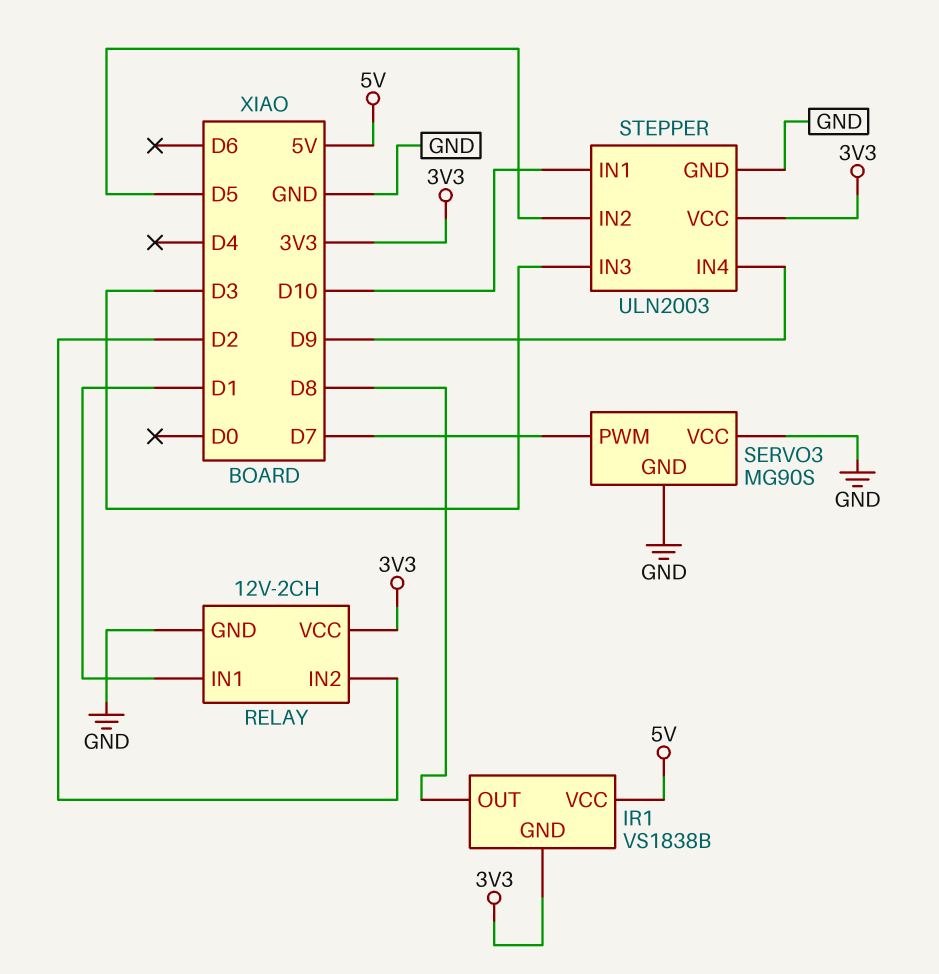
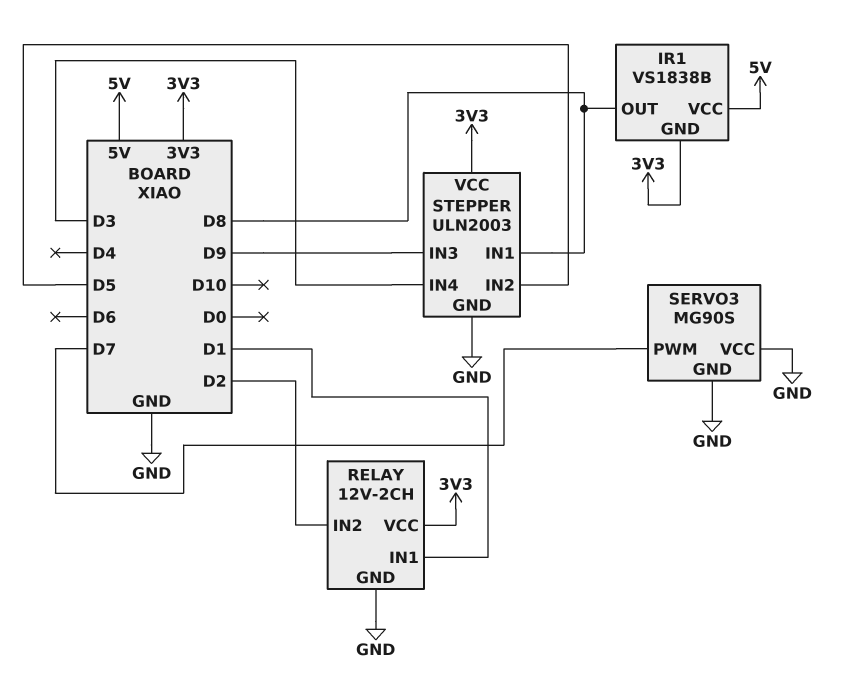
STEPPER pin IN1: D10 -> D8
STEPPER pin IN3: D3 -> D9
STEPPER pin IN4: D9 -> D3

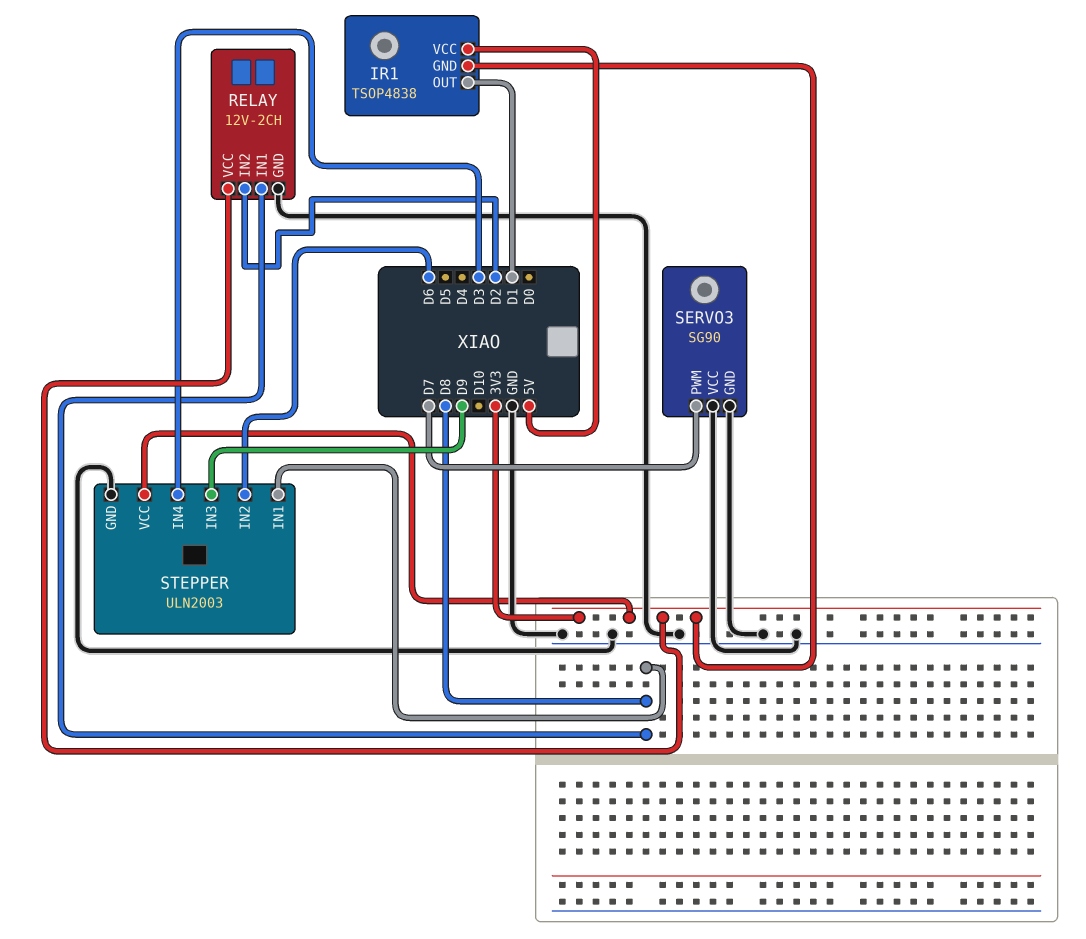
IR1: VS1838B -> TSOP4838
IR1 pin OUT: D8 -> D1
RELAY pin IN1: D1 -> D8
SERVO3: MG90S -> SG90
STEPPER pin IN2: D5 -> D6

